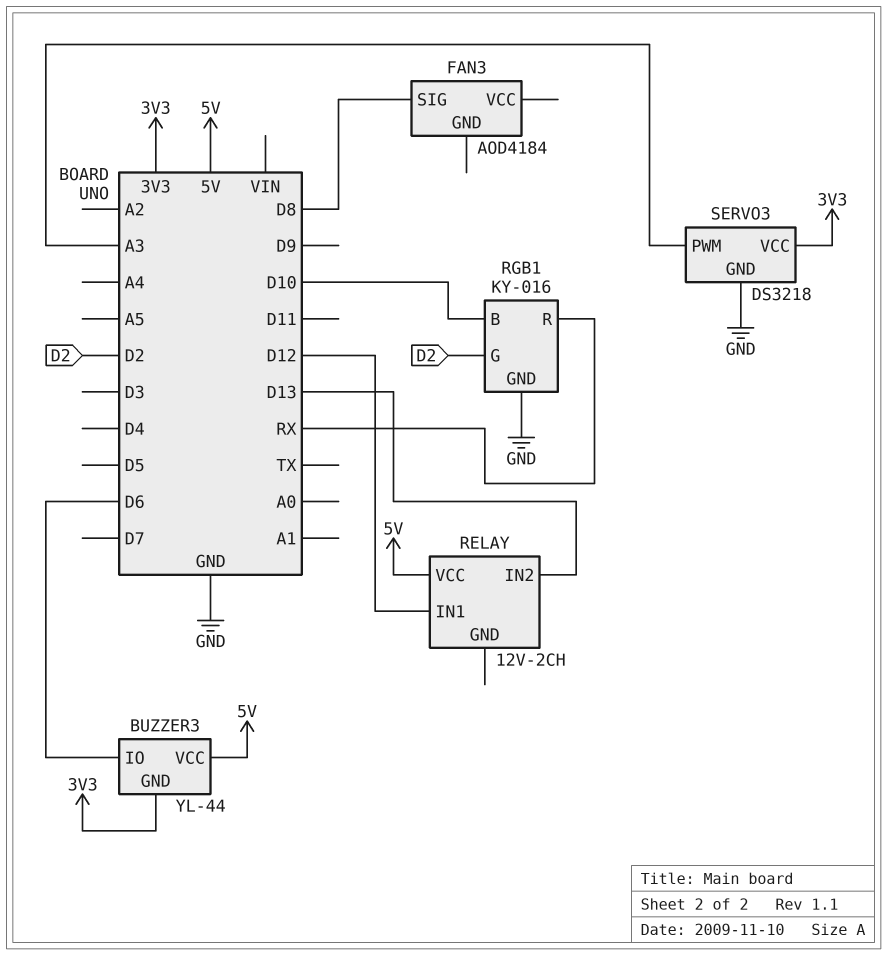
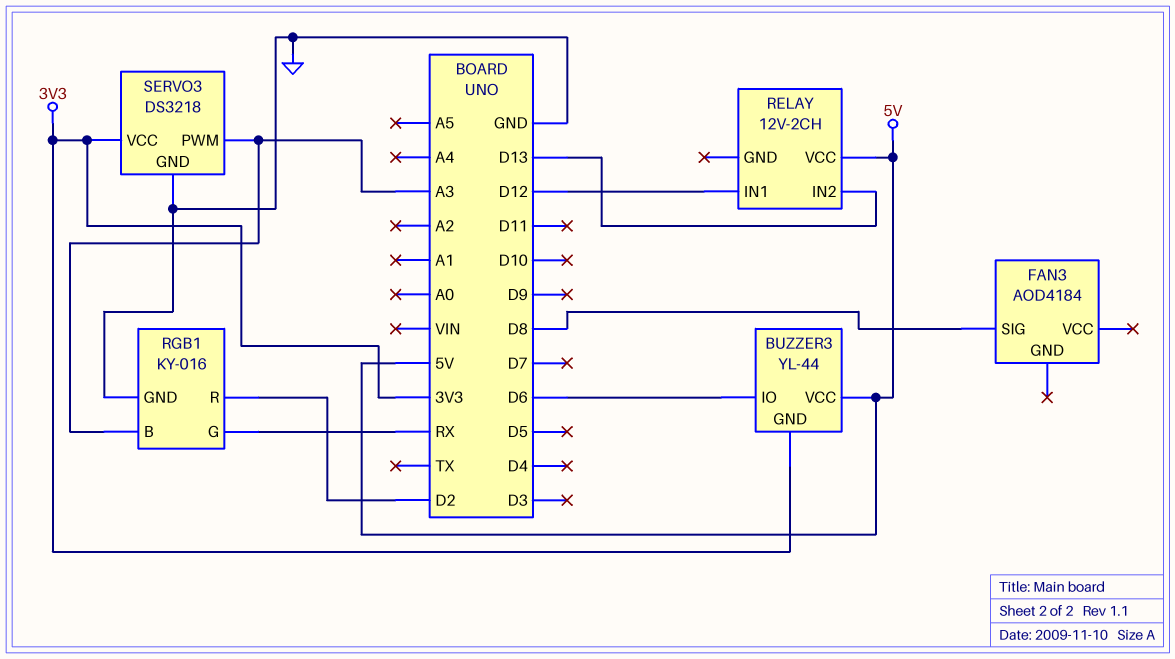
RGB1 pin B: D10 -> A3
RGB1 pin G: D2 -> RX
RGB1 pin R: RX -> D2

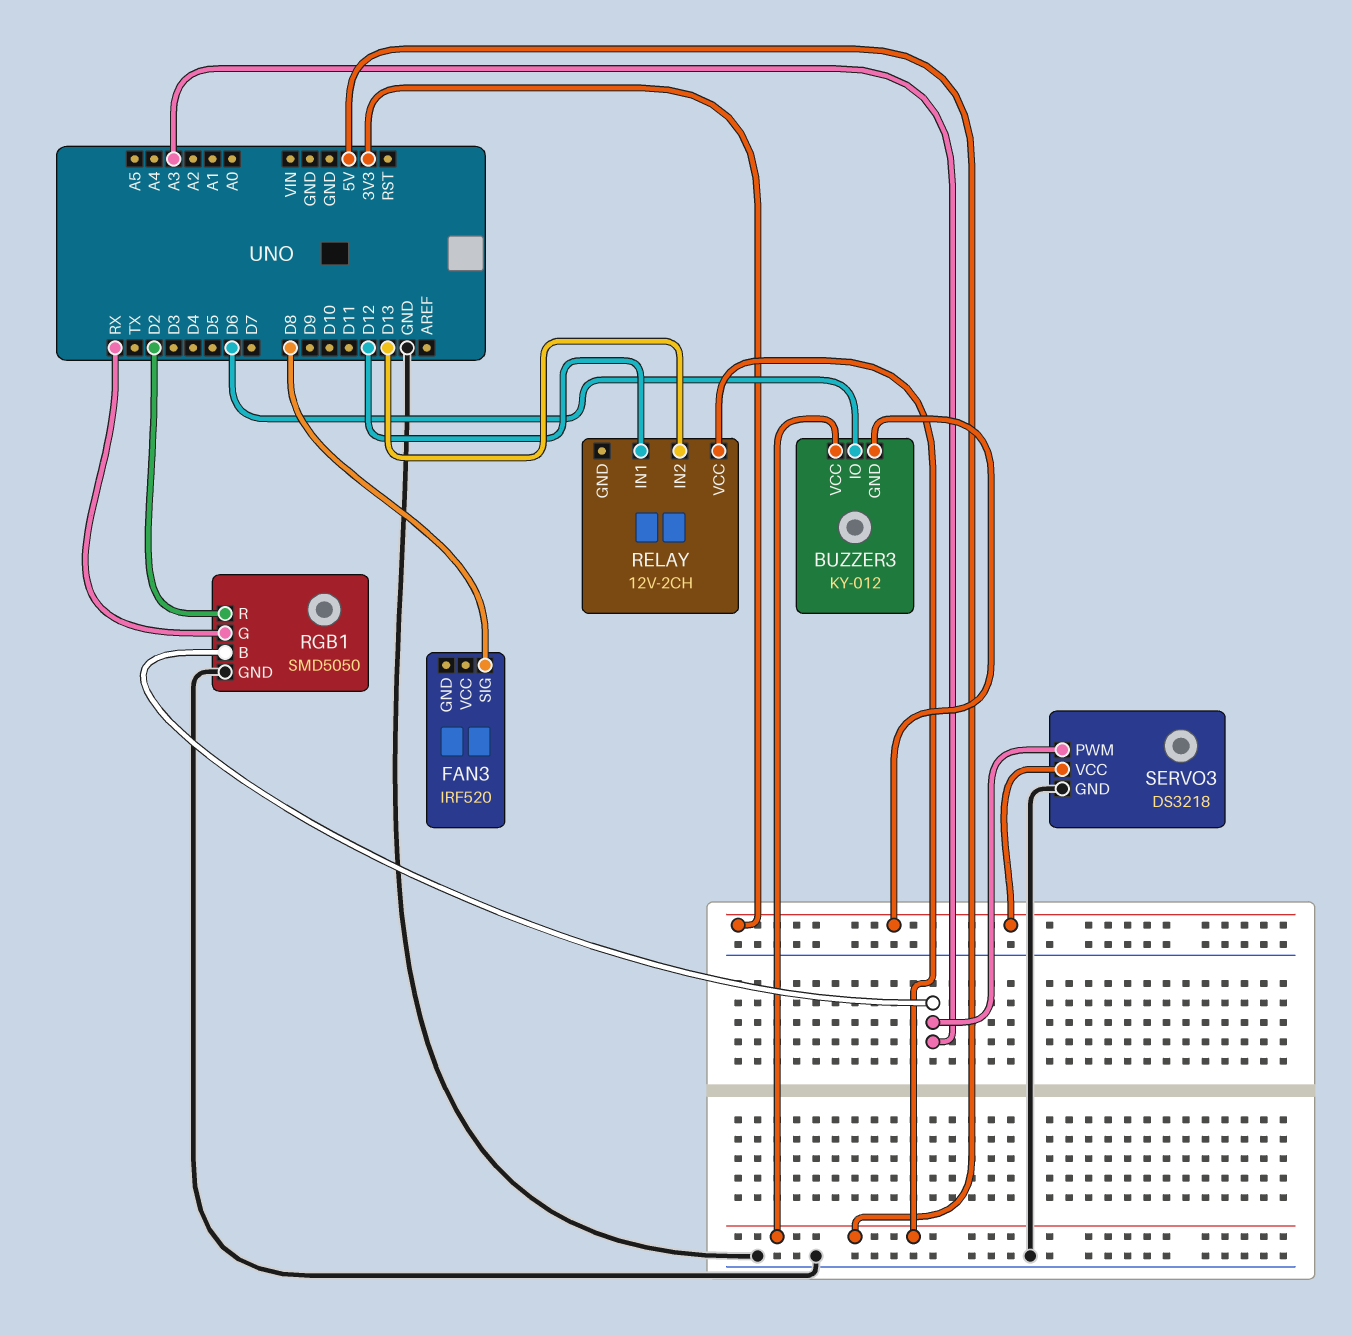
BUZZER3: YL-44 -> KY-012
FAN3: AOD4184 -> IRF520
RGB1: KY-016 -> SMD5050

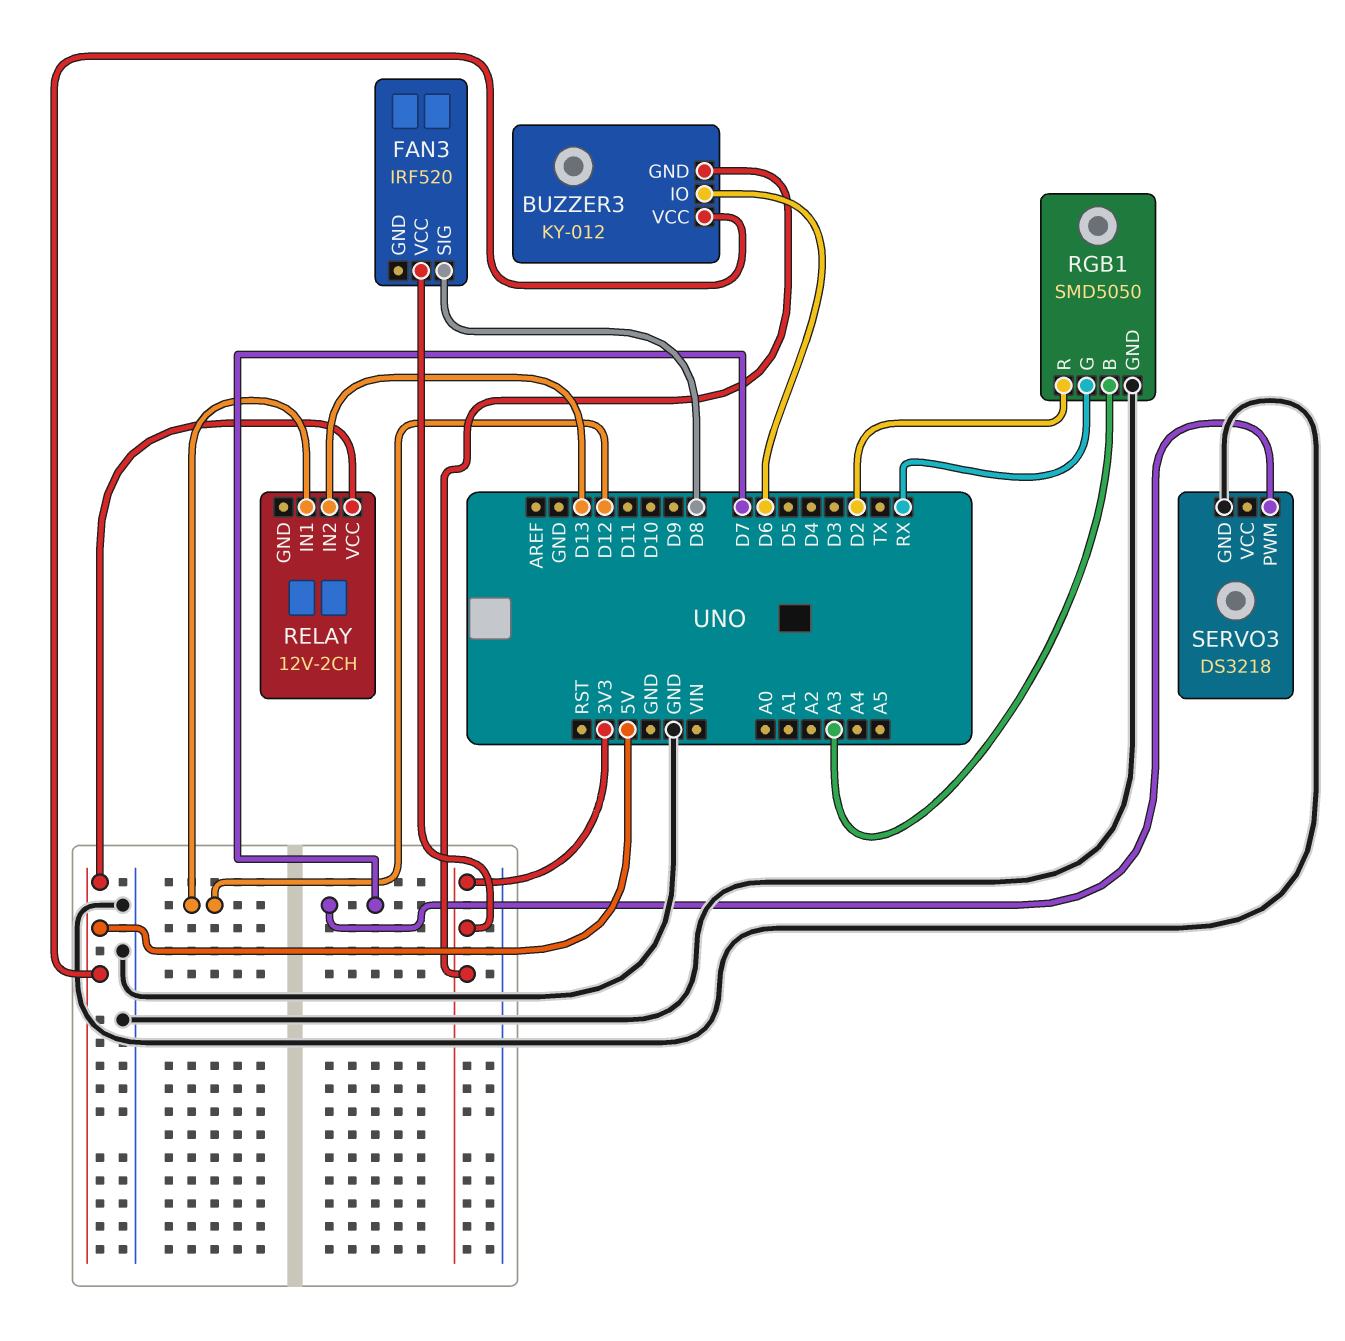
FAN3 pin VCC: none -> 3V3
SERVO3 pin PWM: A3 -> D7
SERVO3 pin VCC: 3V3 -> none

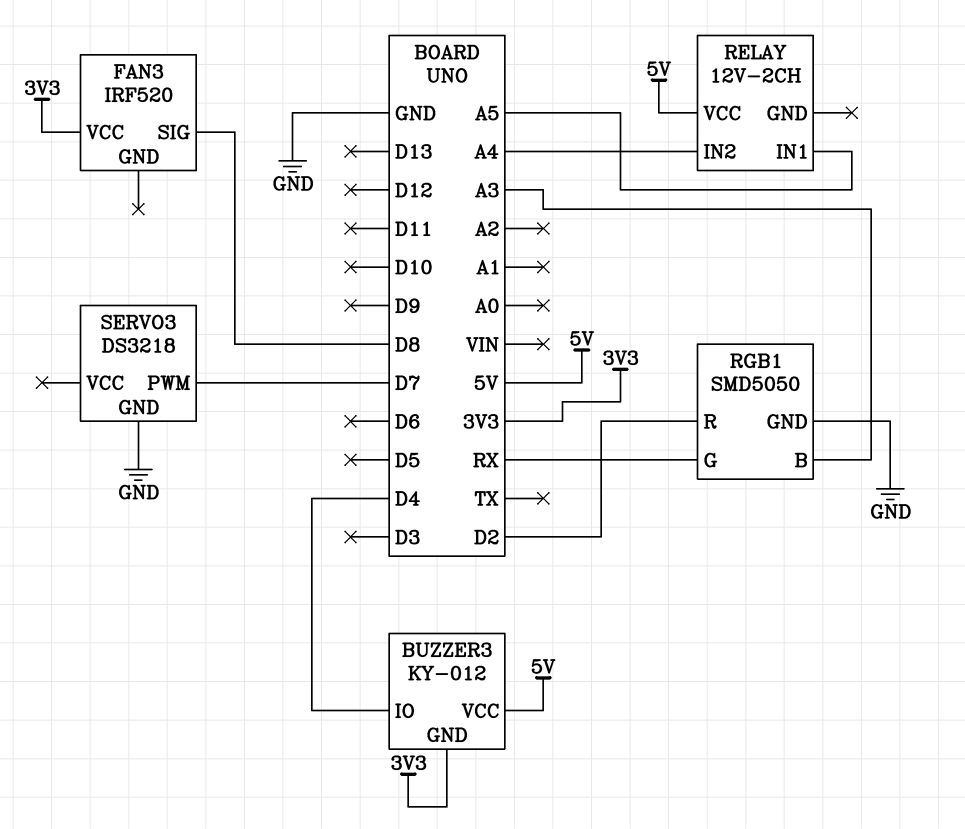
BUZZER3 pin IO: D6 -> D4
RELAY pin IN1: D12 -> A5
RELAY pin IN2: D13 -> A4

